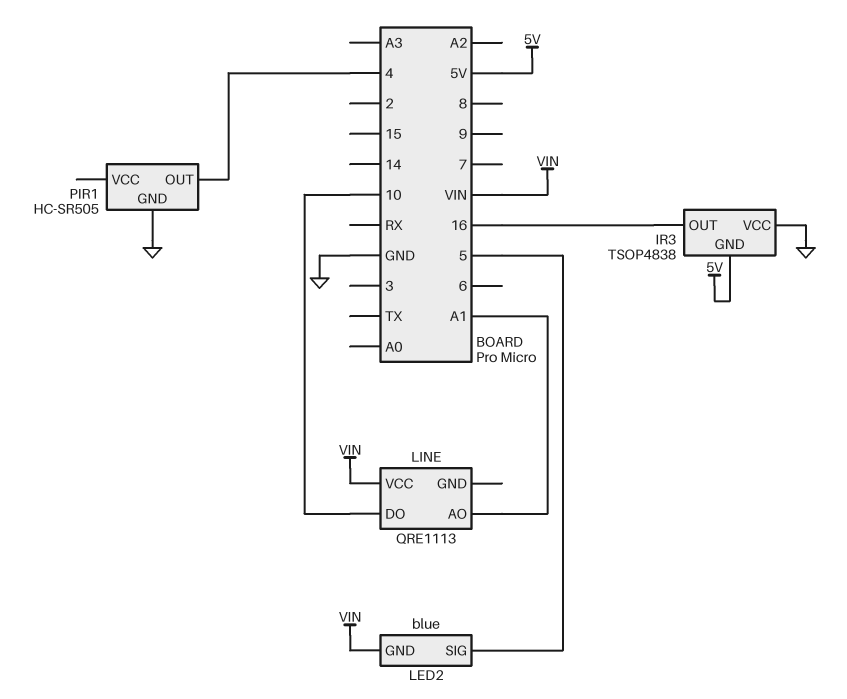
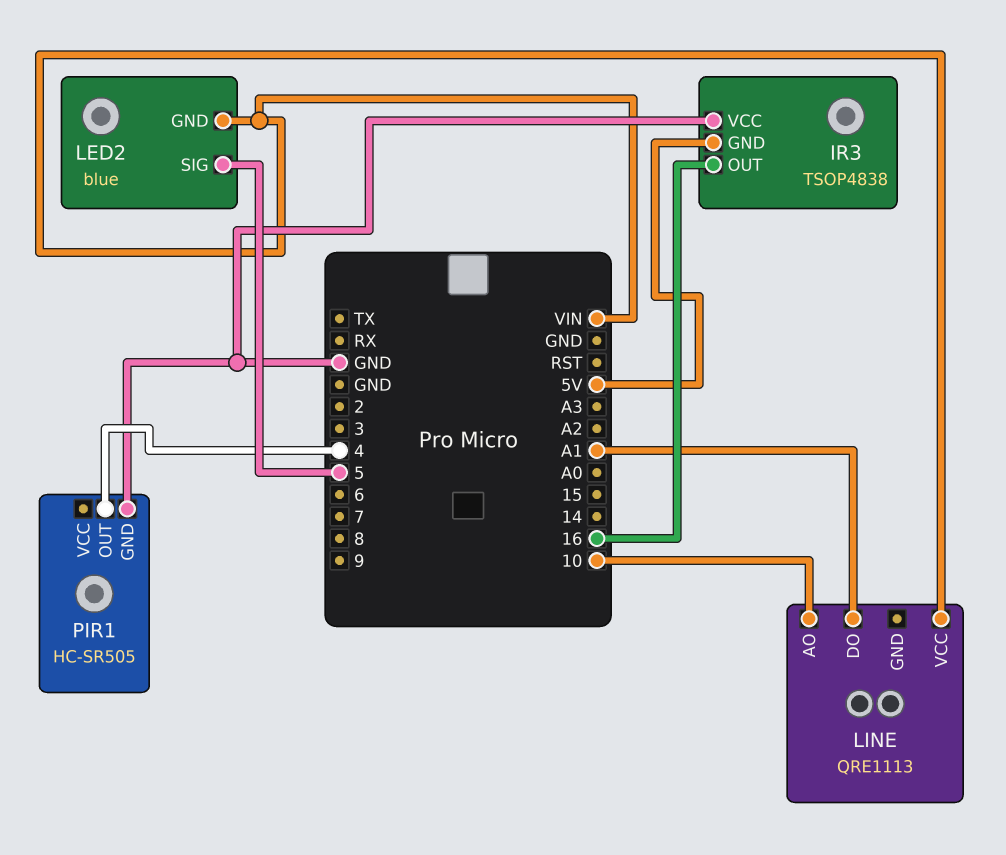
LINE pin AO: A1 -> 10
LINE pin DO: 10 -> A1

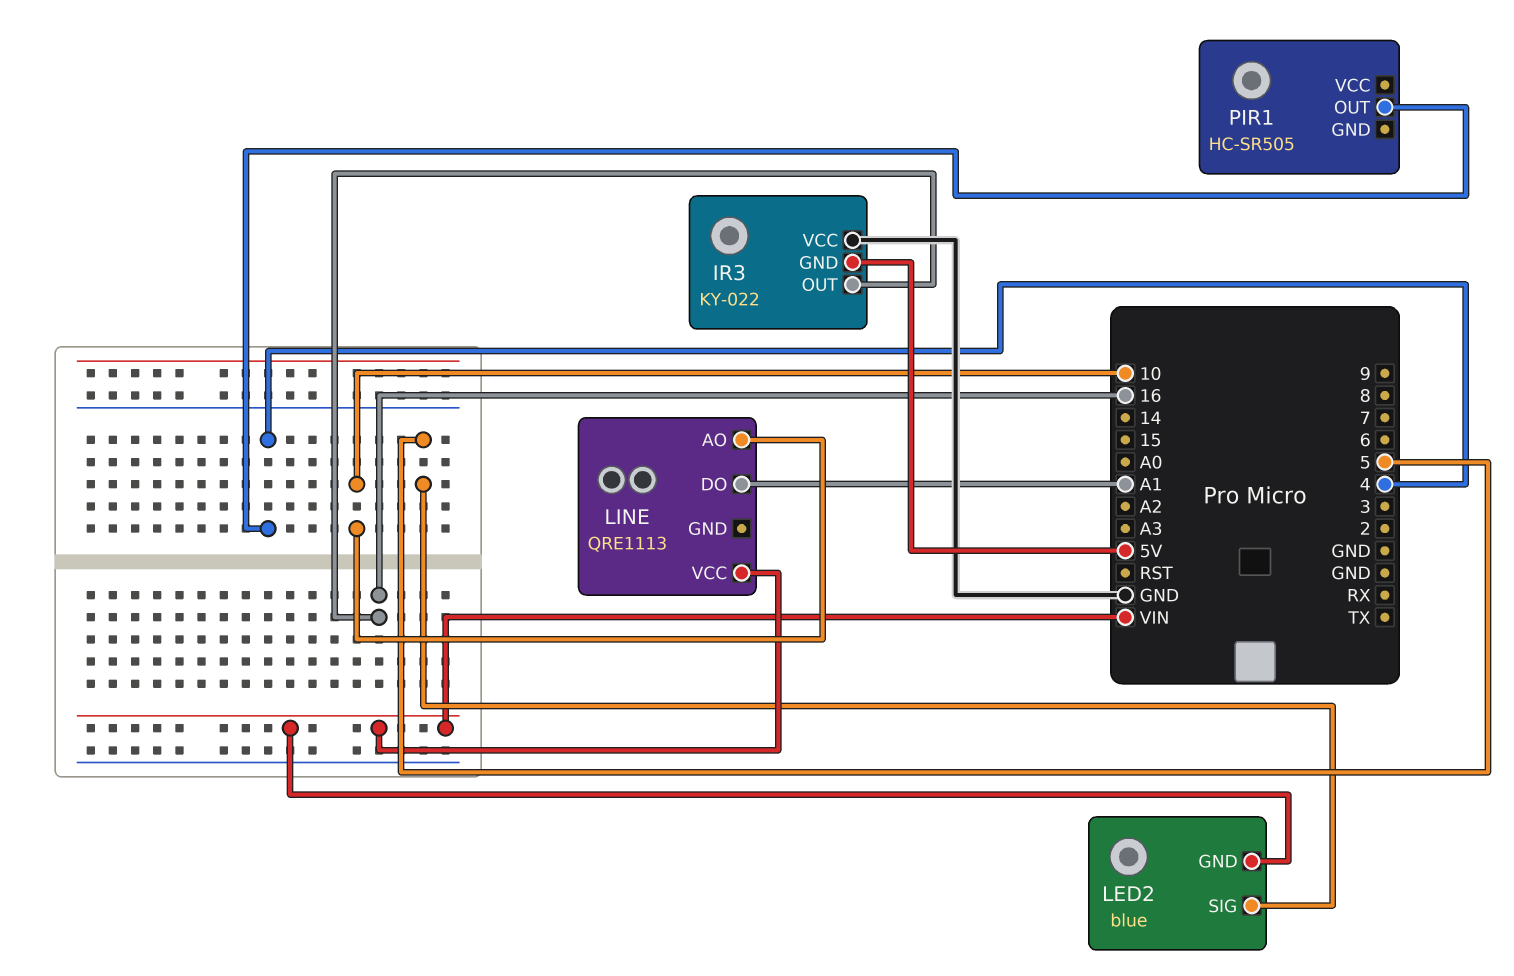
IR3: TSOP4838 -> KY-022
PIR1 pin GND: GND -> none

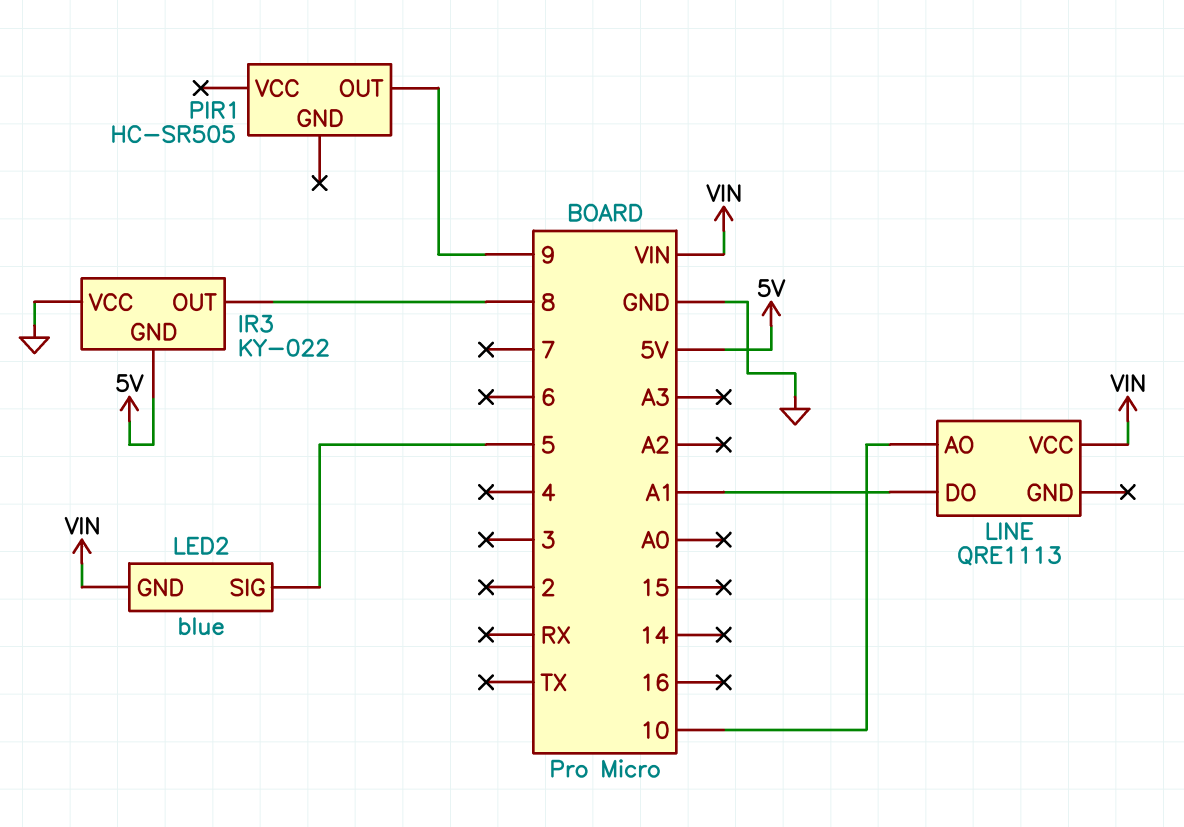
IR3 pin OUT: 16 -> 8
PIR1 pin OUT: 4 -> 9

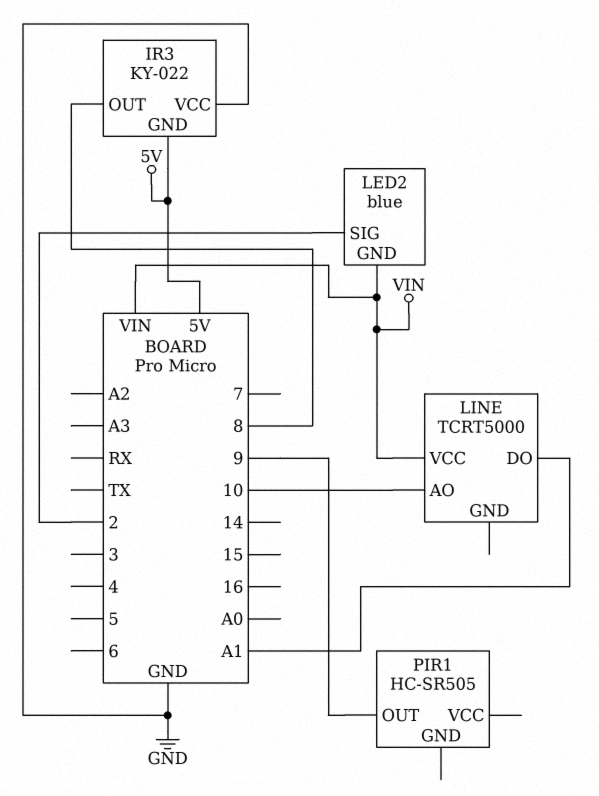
LED2 pin SIG: 5 -> 2
LINE: QRE1113 -> TCRT5000

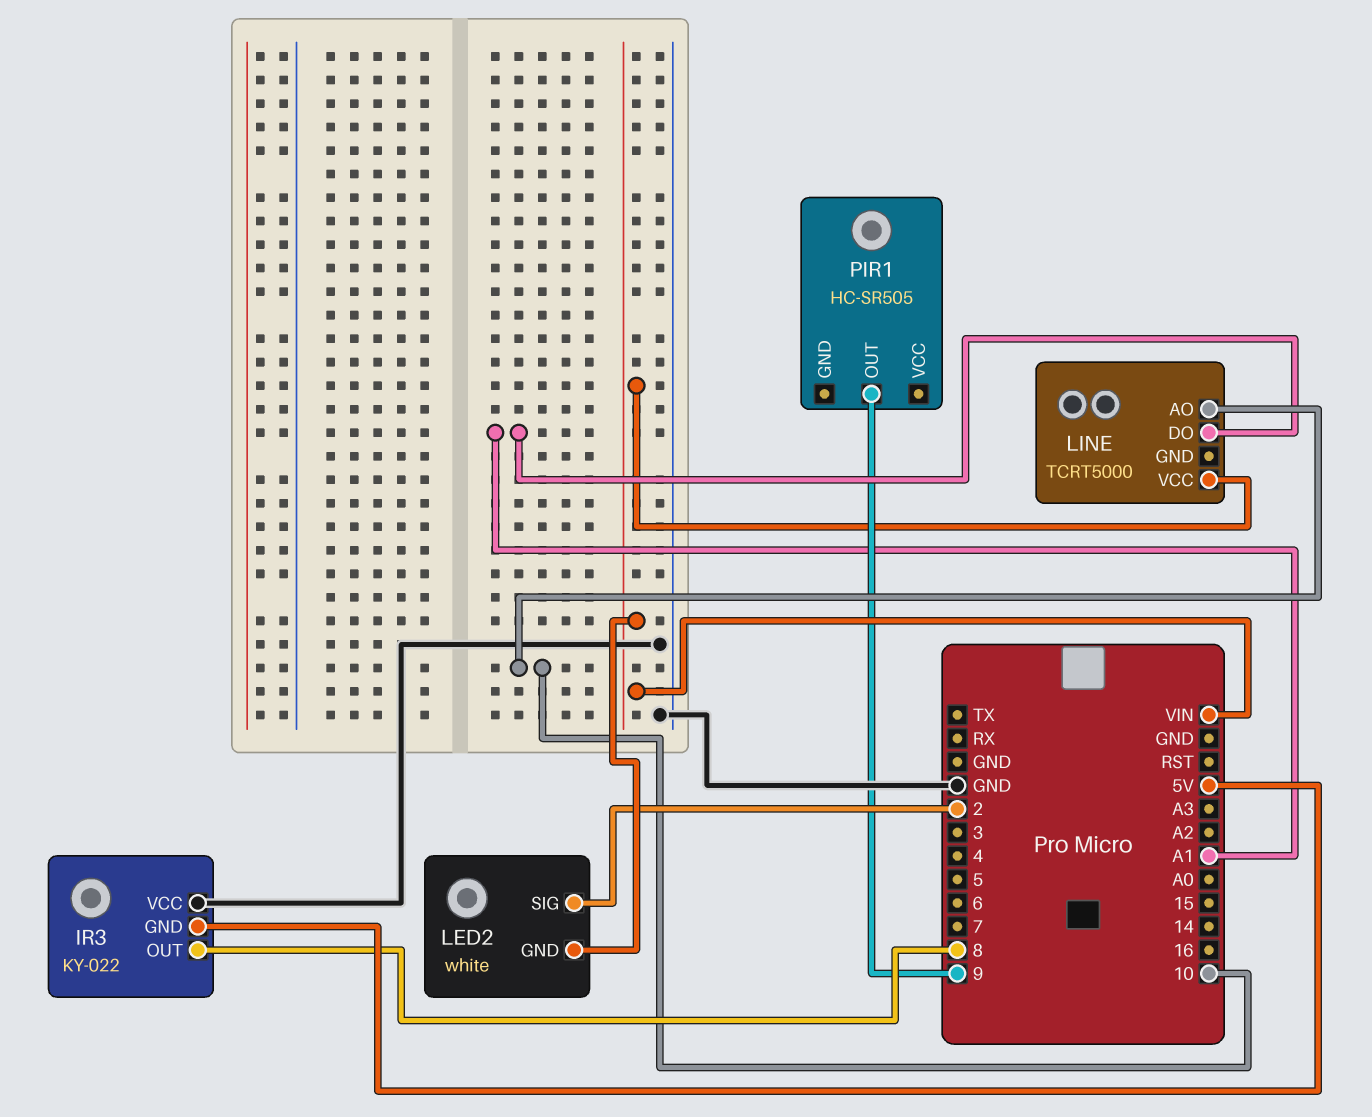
LED2: blue -> white

